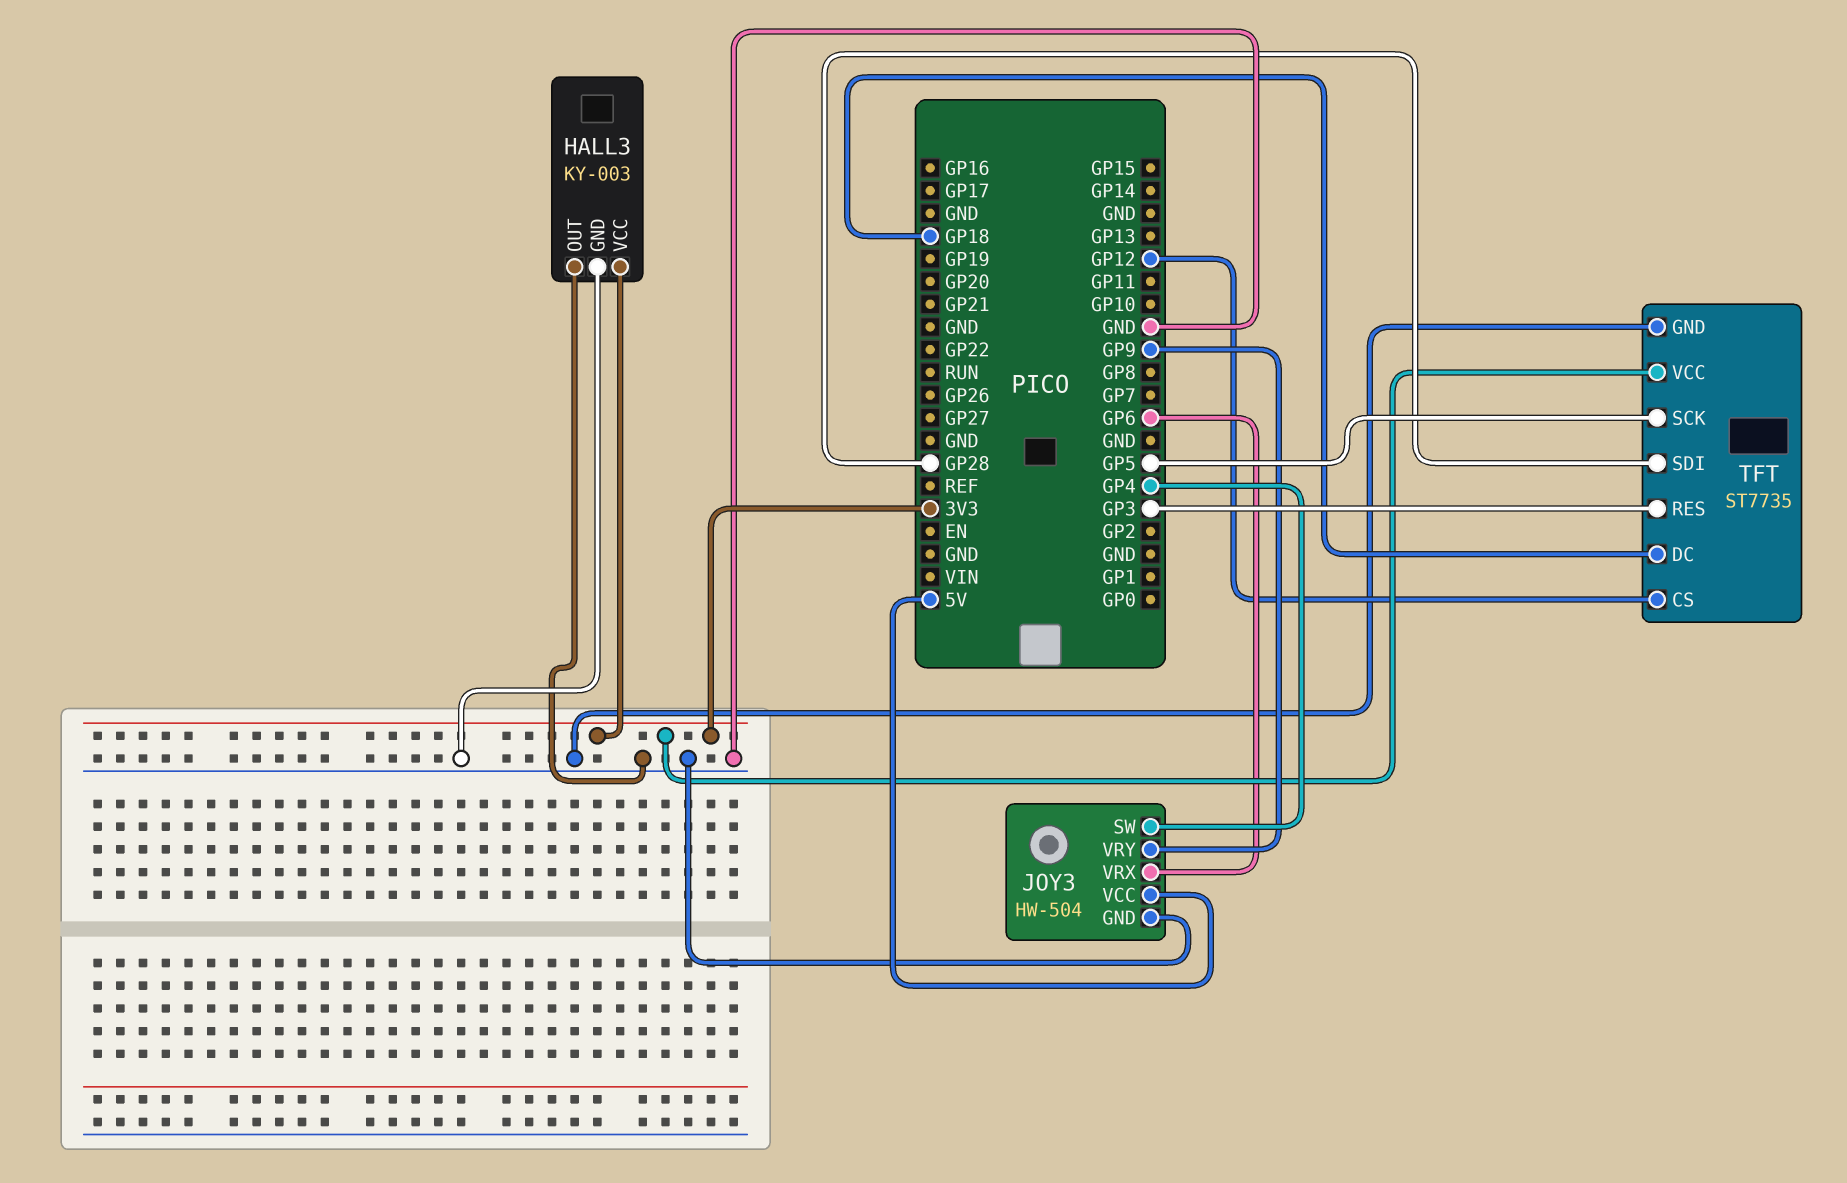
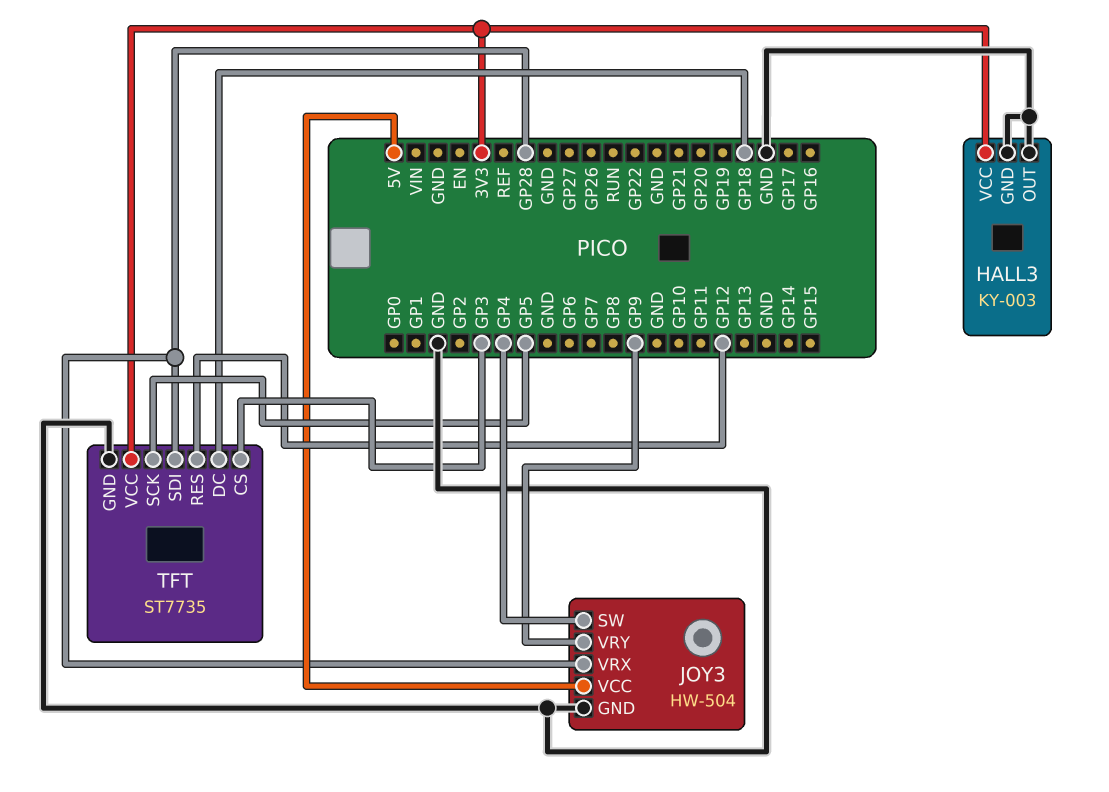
JOY3 pin VRX: GP6 -> GP28
TFT pin CS: GP12 -> GP3
TFT pin RES: GP3 -> GP12

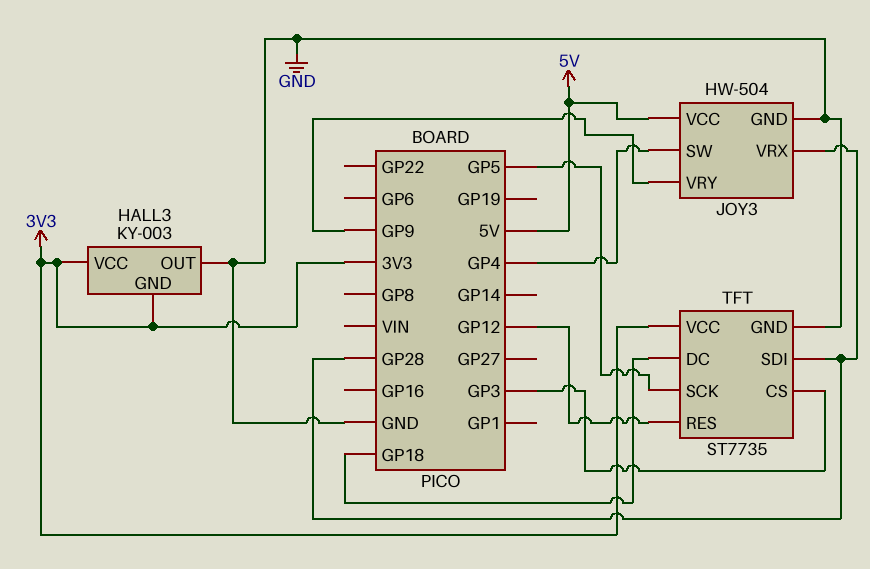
HALL3 pin GND: GND -> 3V3

